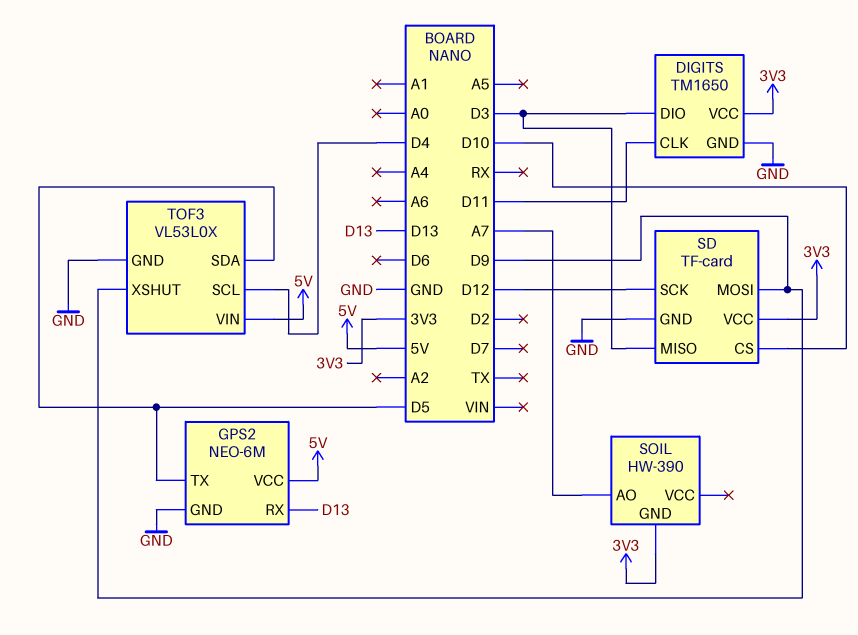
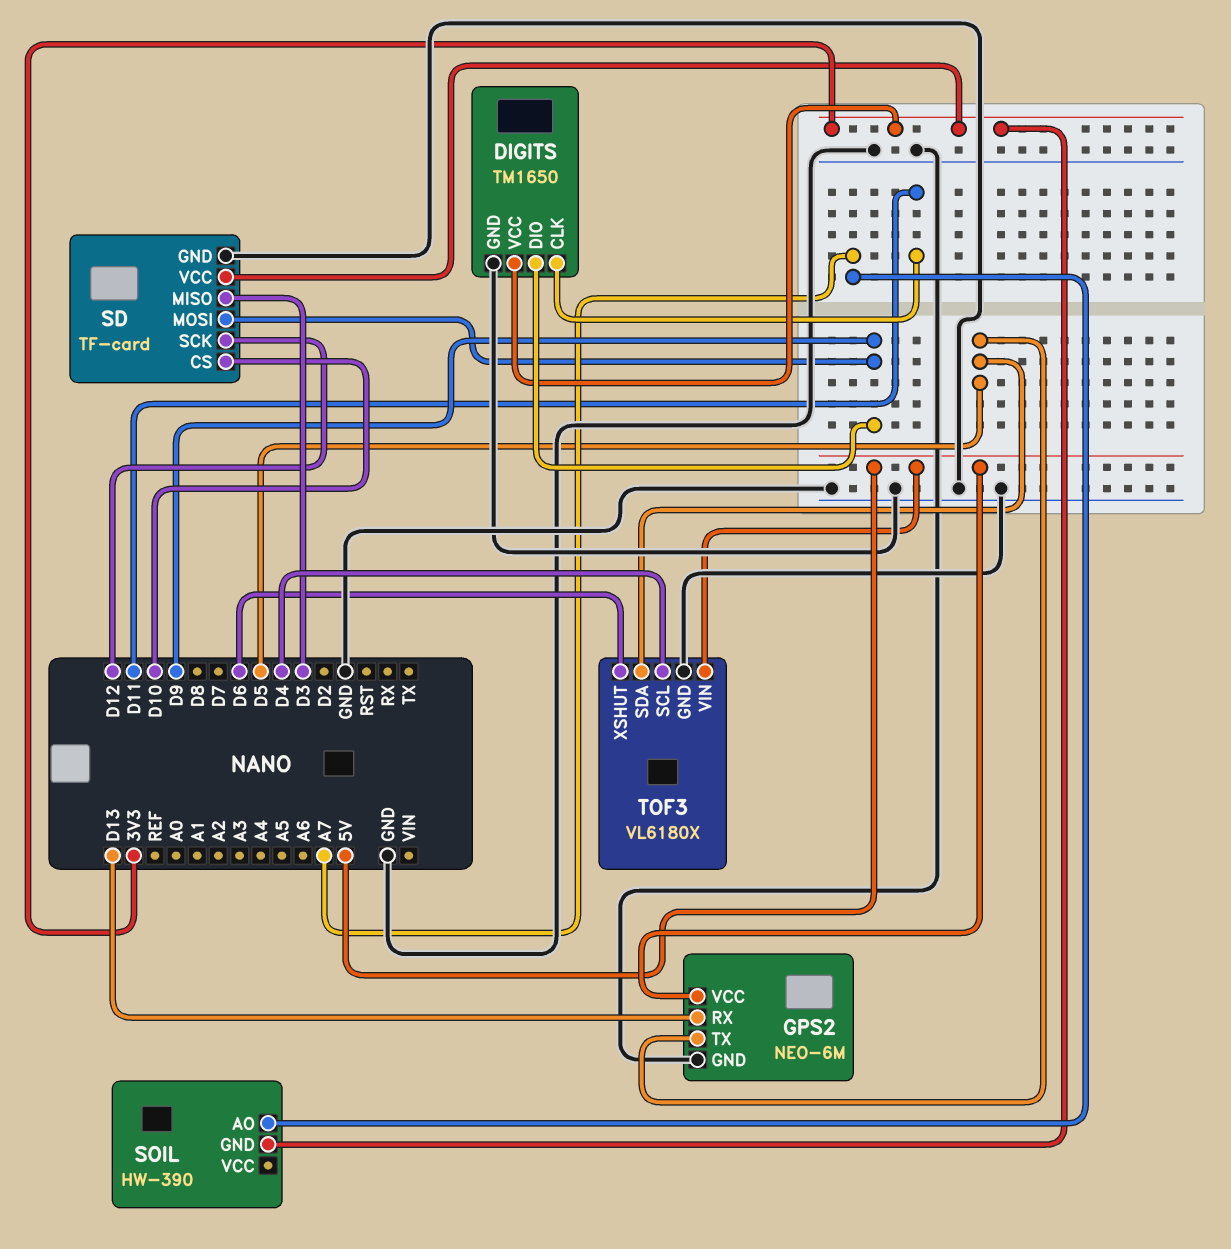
DIGITS pin DIO: D3 -> D9
TOF3: VL53L0X -> VL6180X
TOF3 pin XSHUT: D9 -> D6

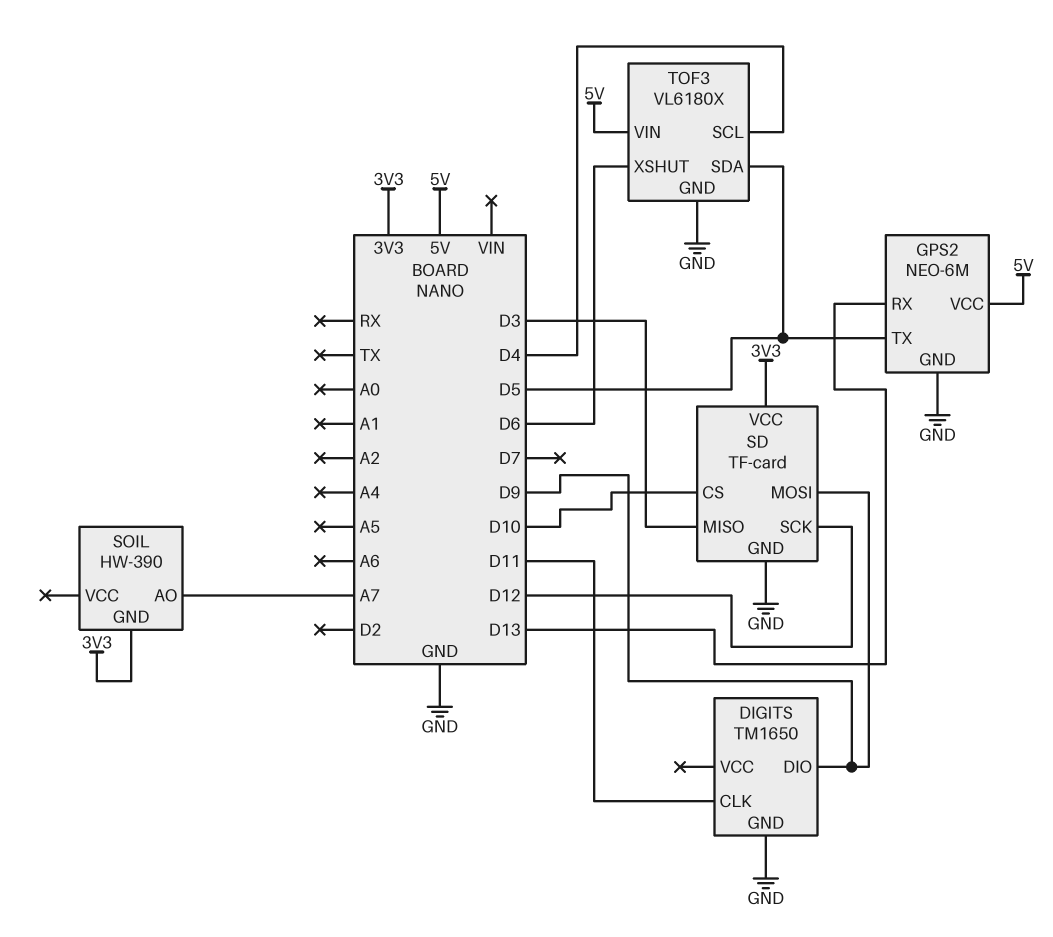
DIGITS pin VCC: 3V3 -> none

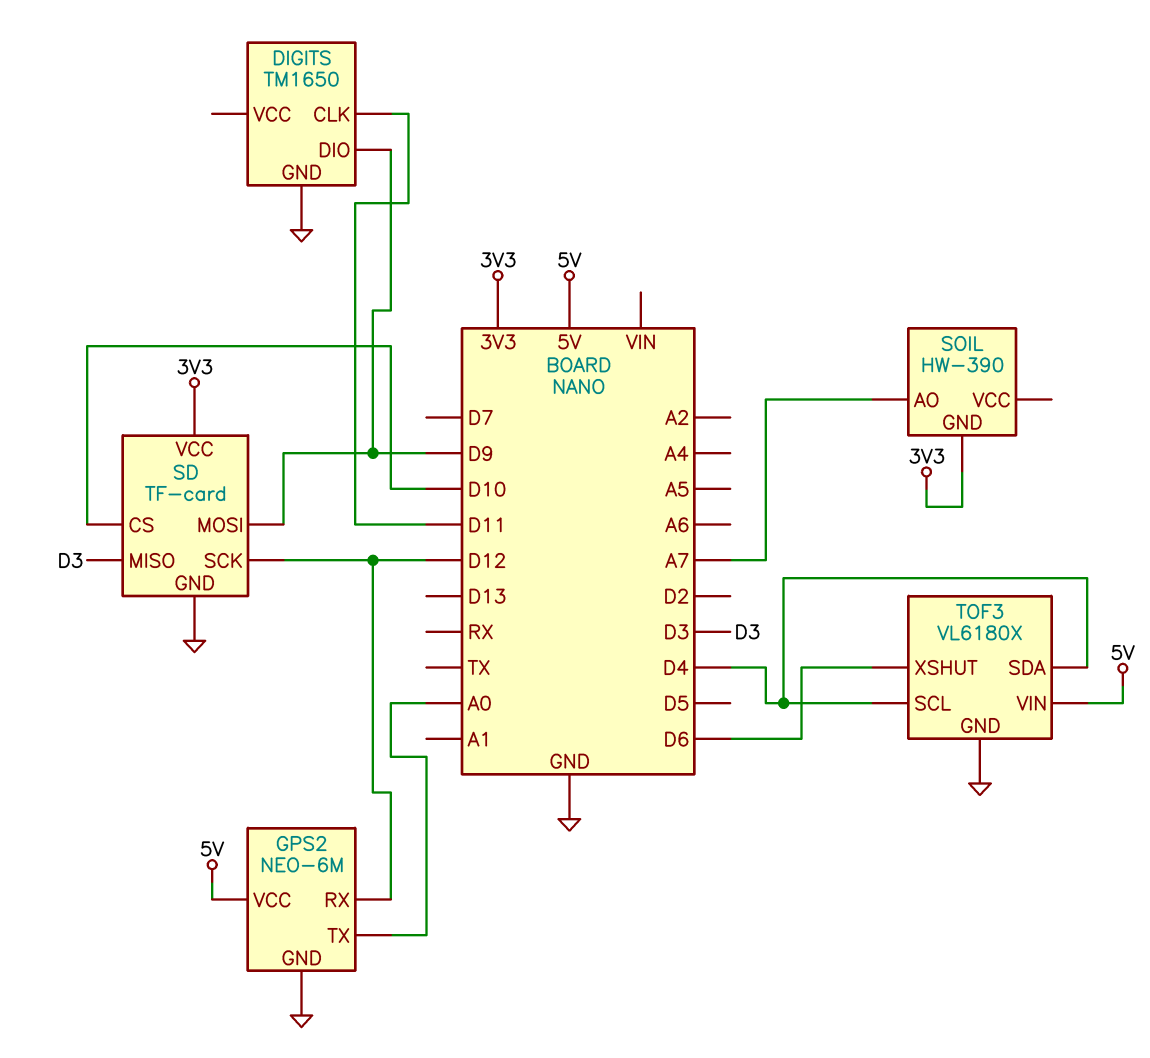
GPS2 pin RX: D13 -> D12
GPS2 pin TX: D5 -> A0
TOF3 pin SDA: D5 -> D4

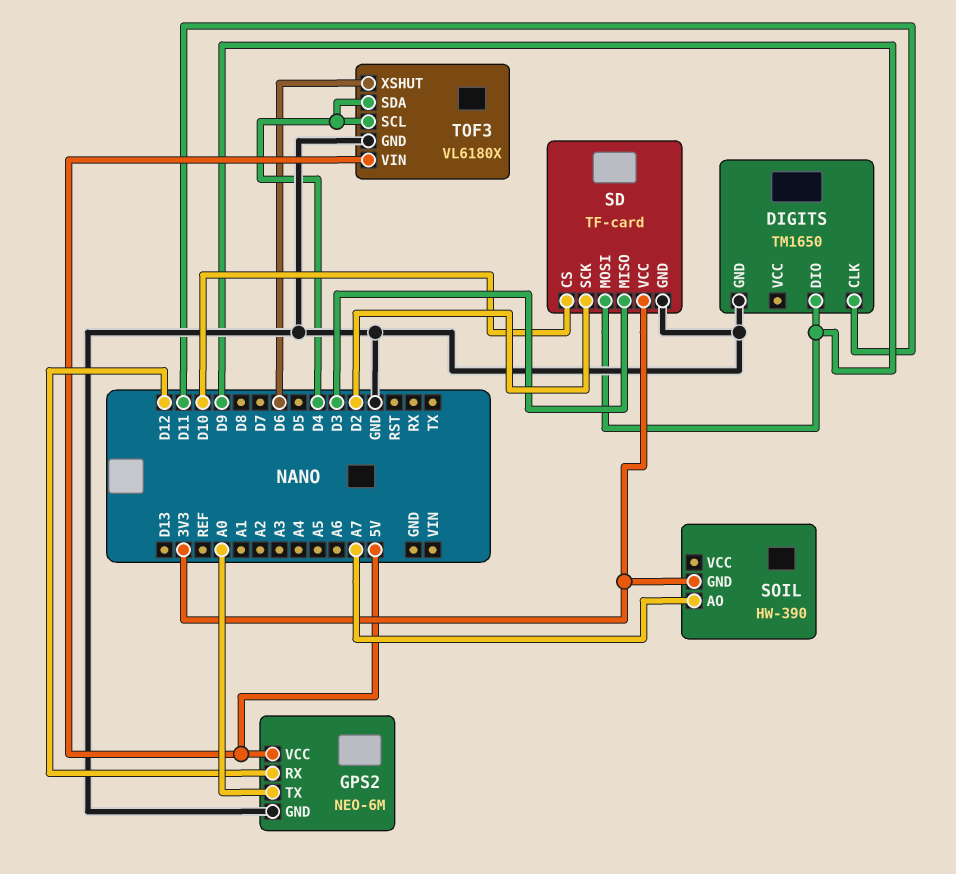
SD pin SCK: D12 -> D2

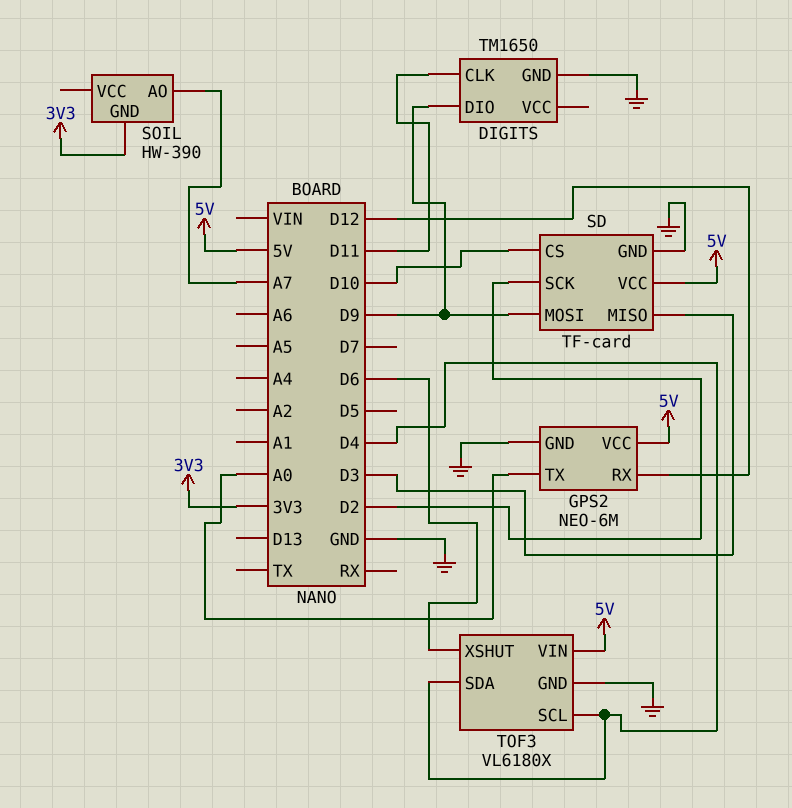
SD pin VCC: 3V3 -> 5V

